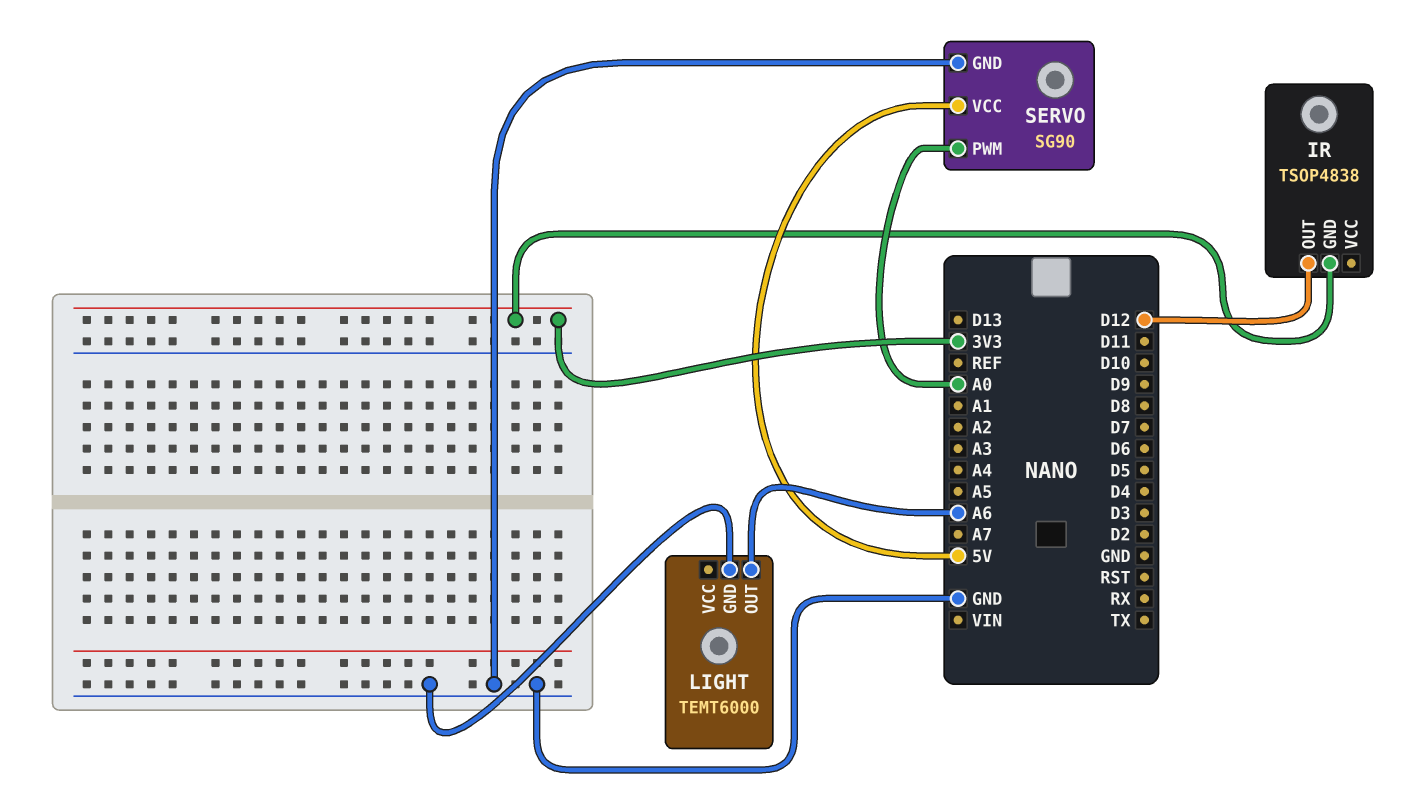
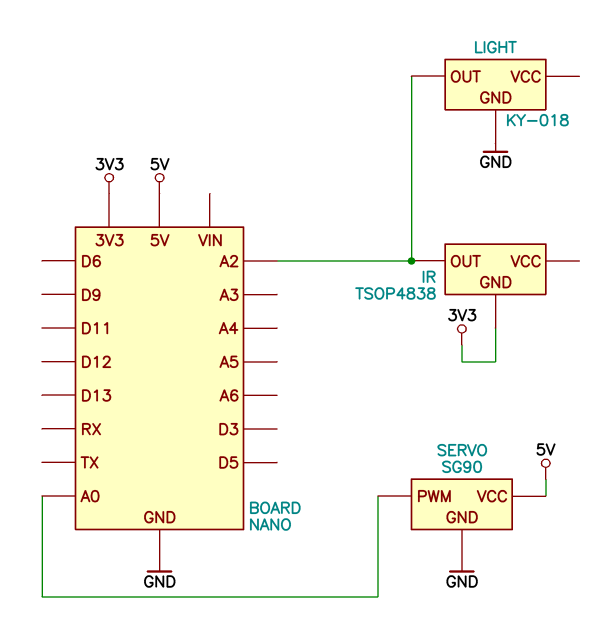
IR pin OUT: D12 -> A2
LIGHT: TEMT6000 -> KY-018
LIGHT pin OUT: A6 -> A2

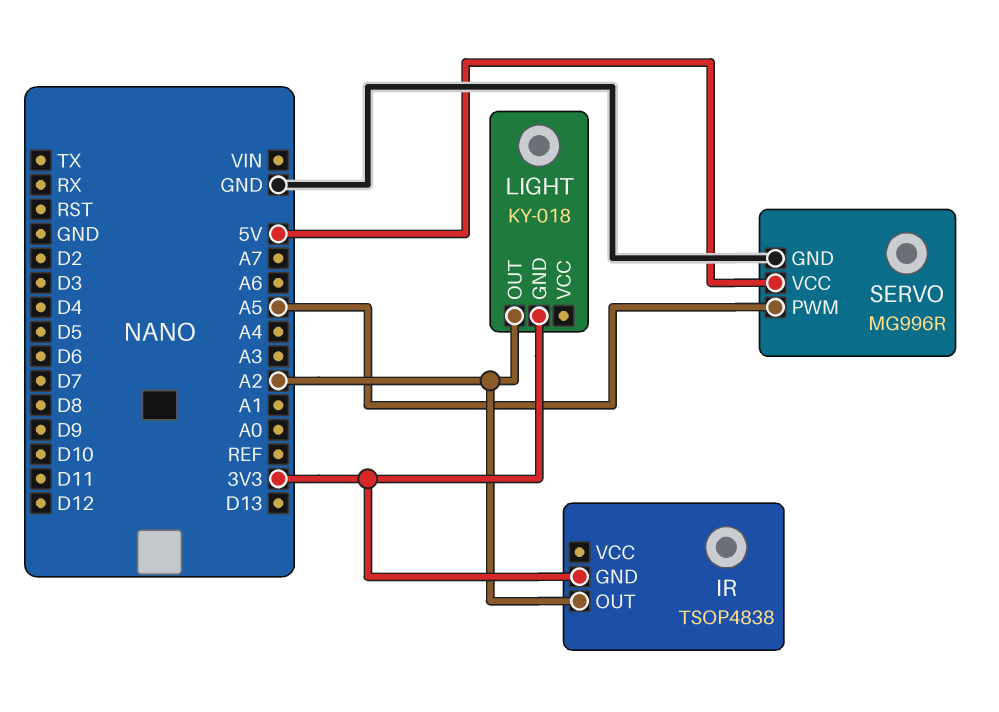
LIGHT pin GND: GND -> 3V3
SERVO: SG90 -> MG996R
SERVO pin PWM: A0 -> A5

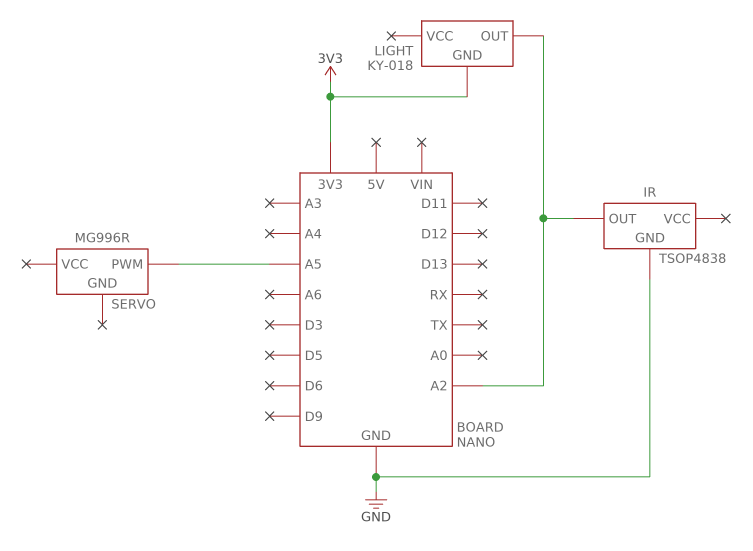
IR pin GND: 3V3 -> GND
SERVO pin GND: GND -> none
SERVO pin VCC: 5V -> none

